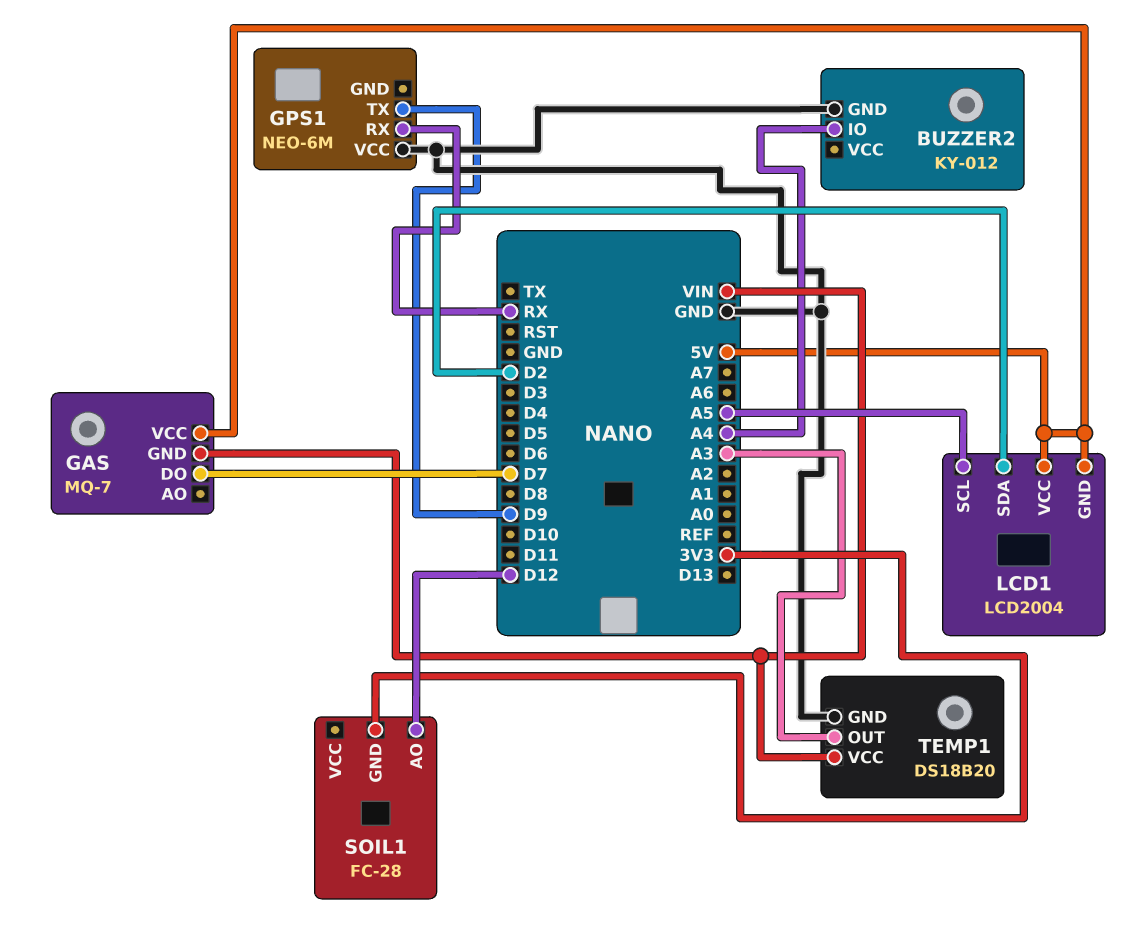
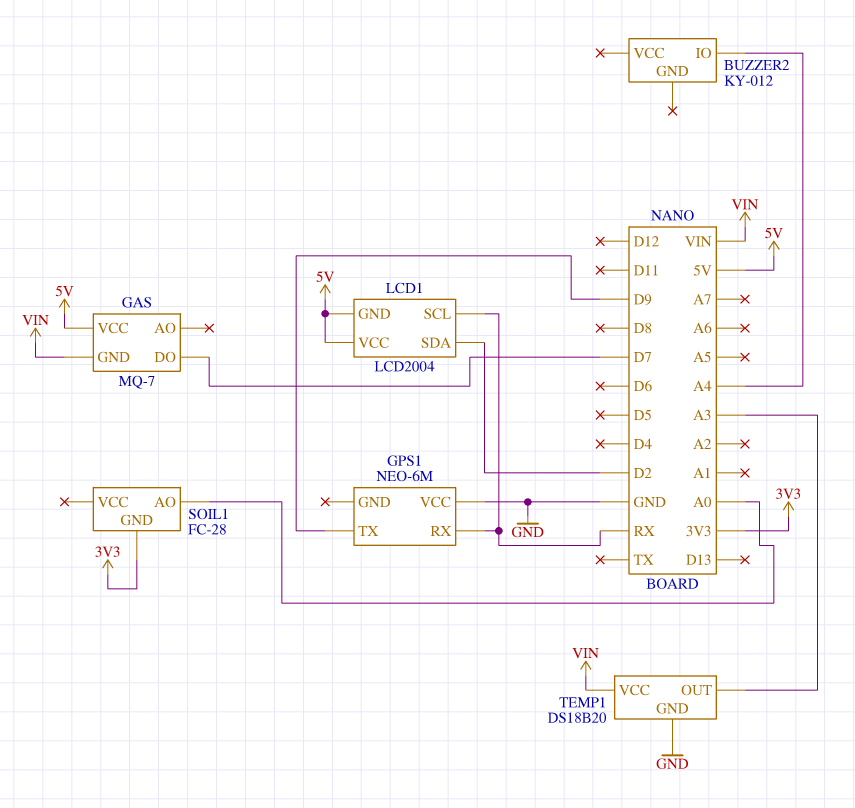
BUZZER2 pin GND: GND -> none
LCD1 pin SCL: A5 -> RX
SOIL1 pin AO: D12 -> A0

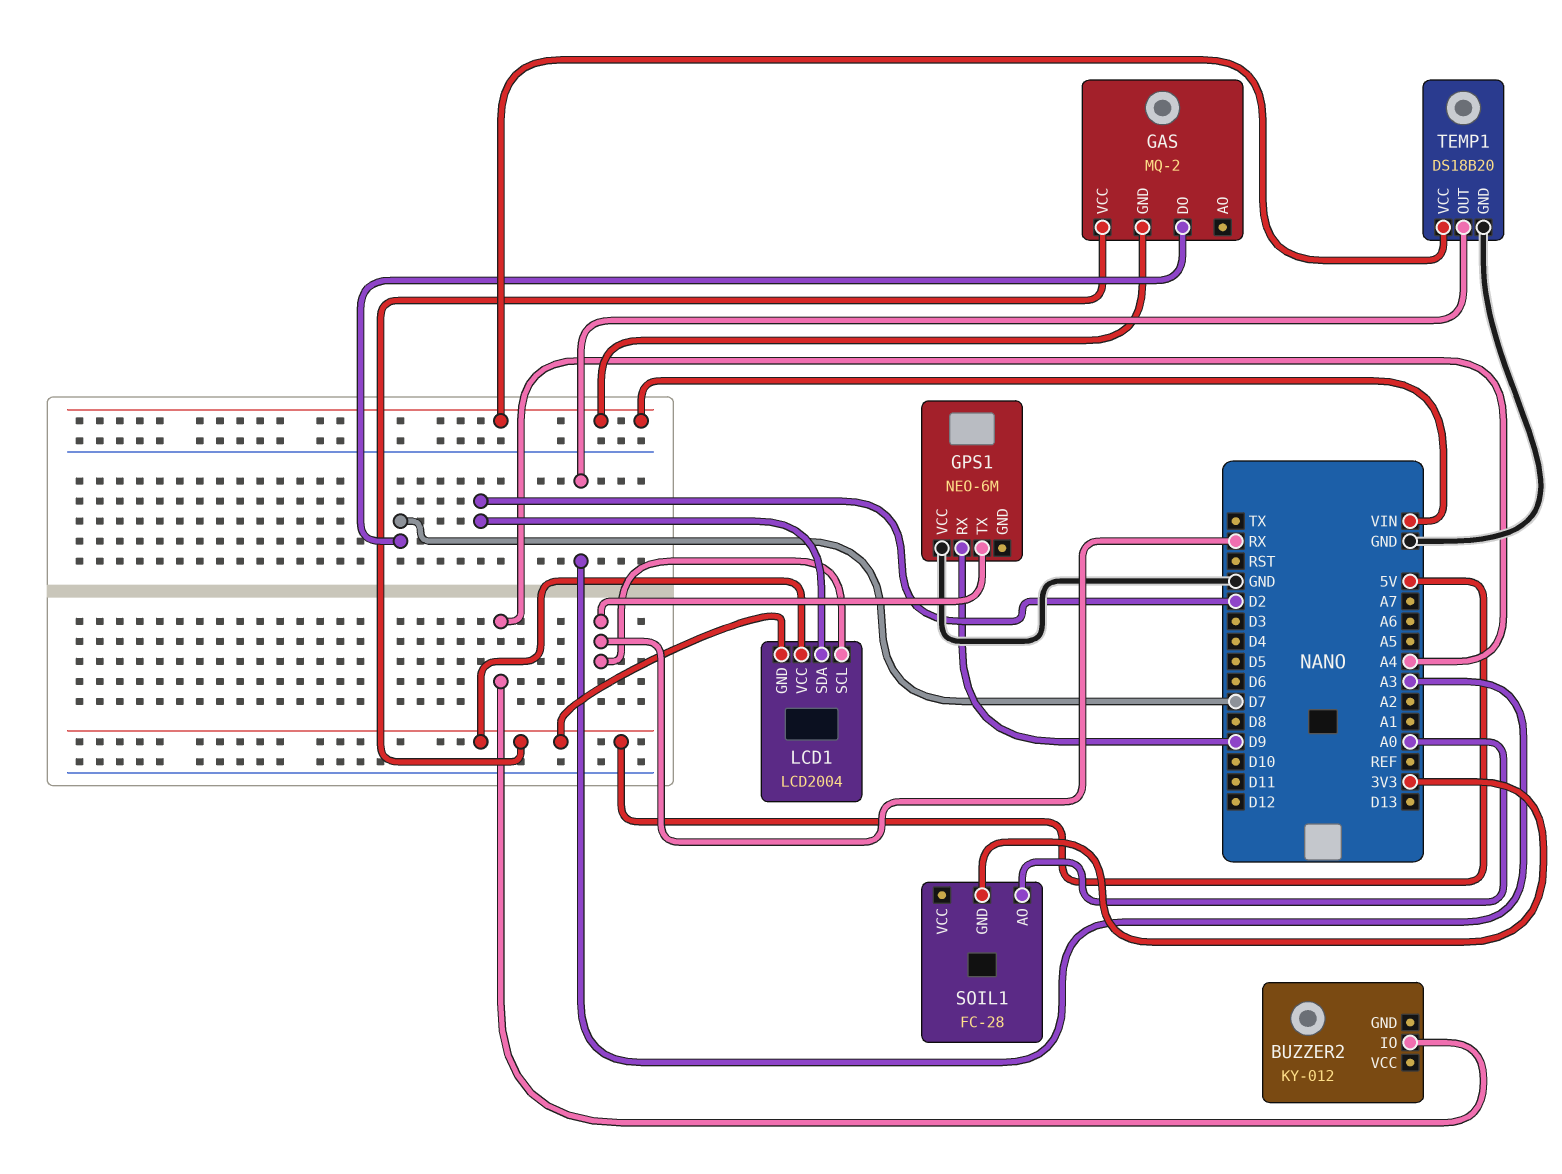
GAS: MQ-7 -> MQ-2
GPS1 pin RX: RX -> D9
GPS1 pin TX: D9 -> RX

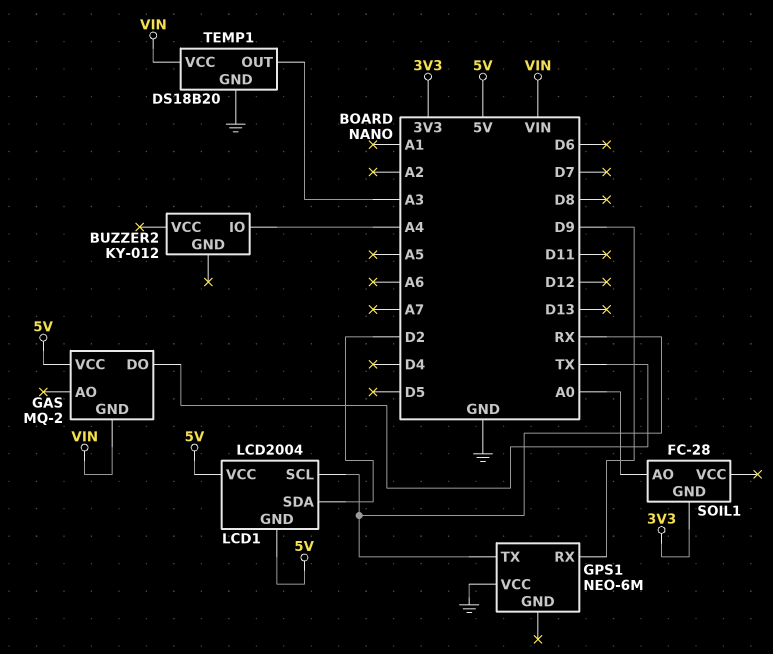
GAS pin DO: D7 -> TX

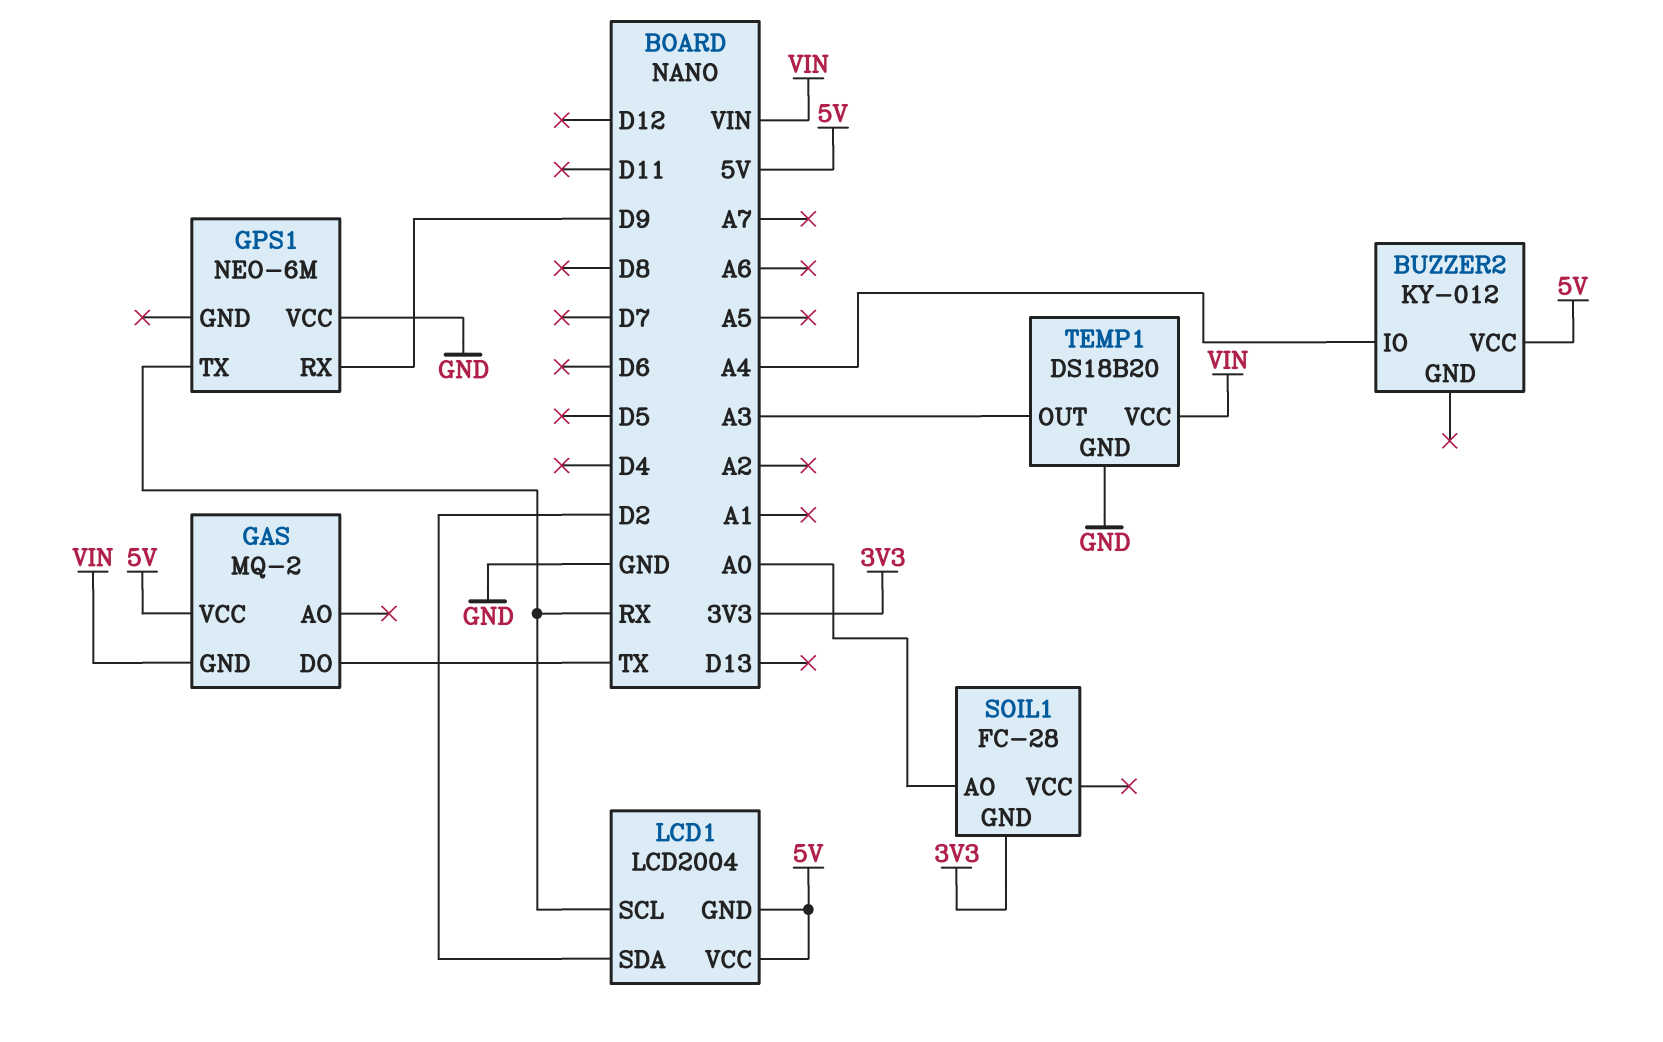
BUZZER2 pin VCC: none -> 5V

